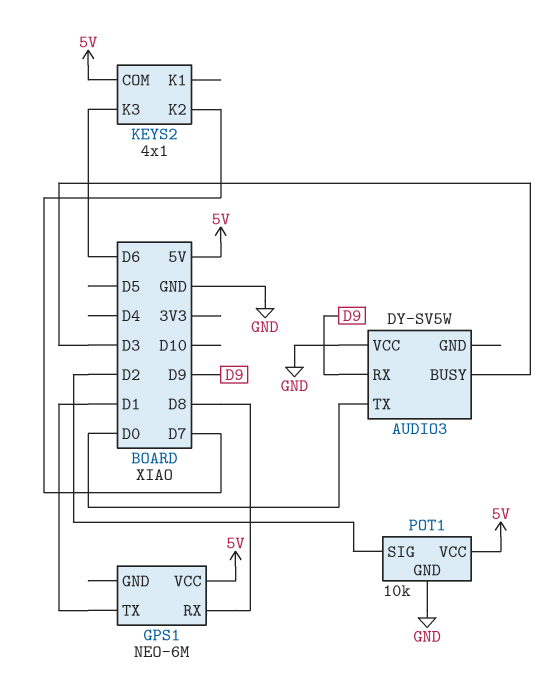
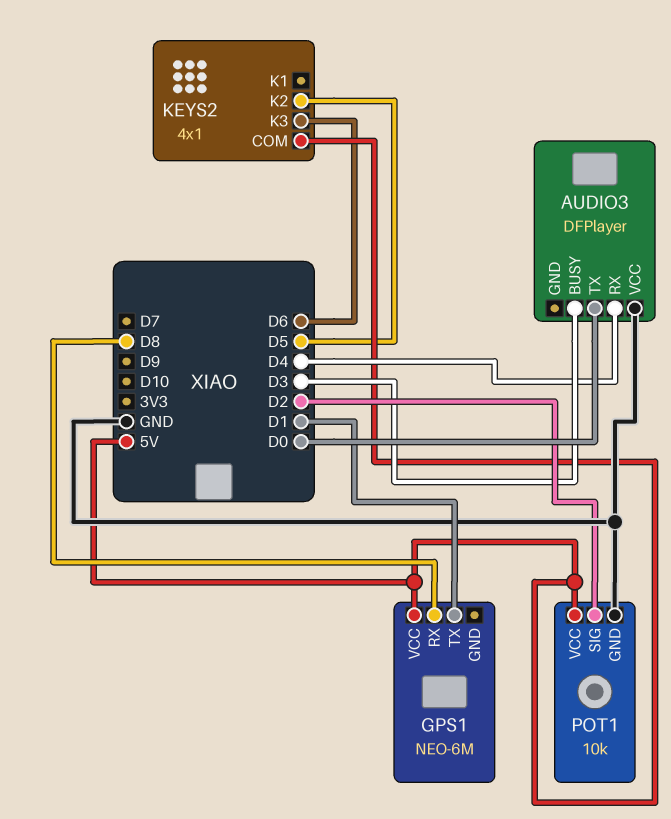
AUDIO3: DY-SV5W -> DFPlayer
AUDIO3 pin RX: D9 -> D4
KEYS2 pin K2: D7 -> D5

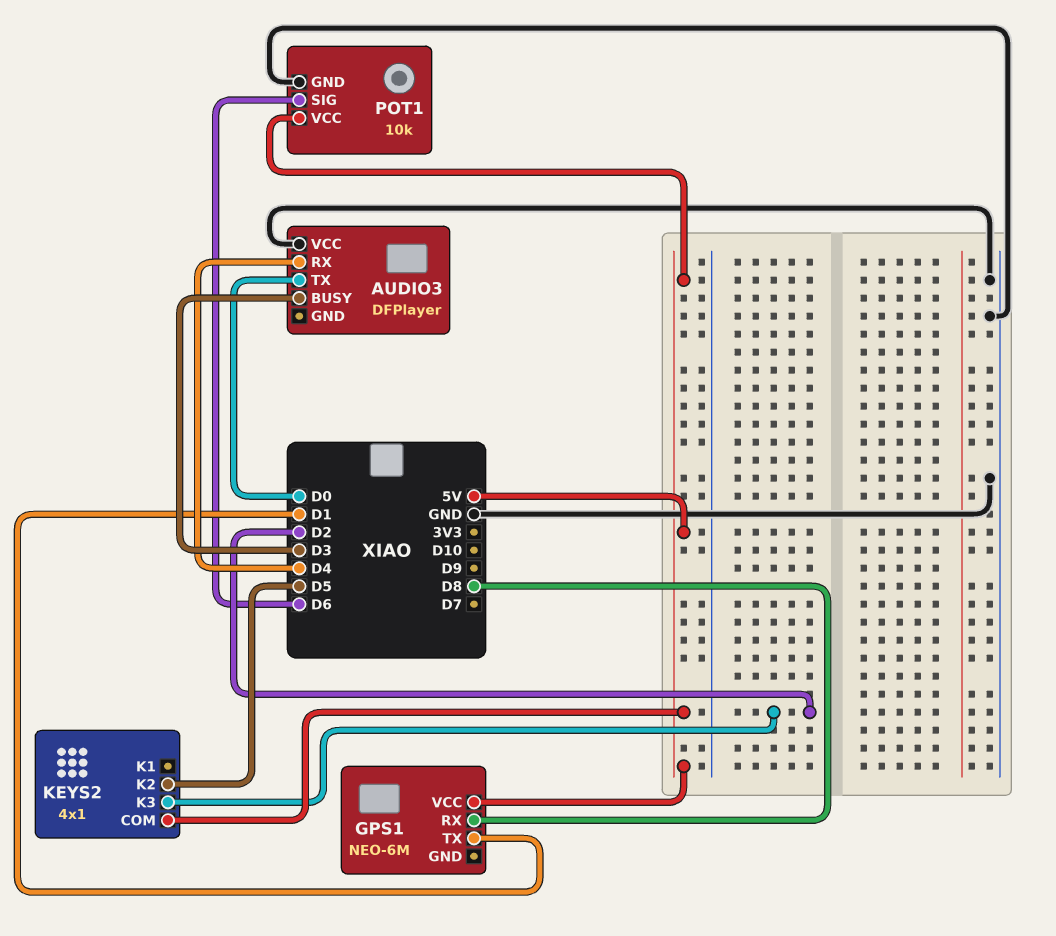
KEYS2 pin K3: D6 -> D2
POT1 pin SIG: D2 -> D6

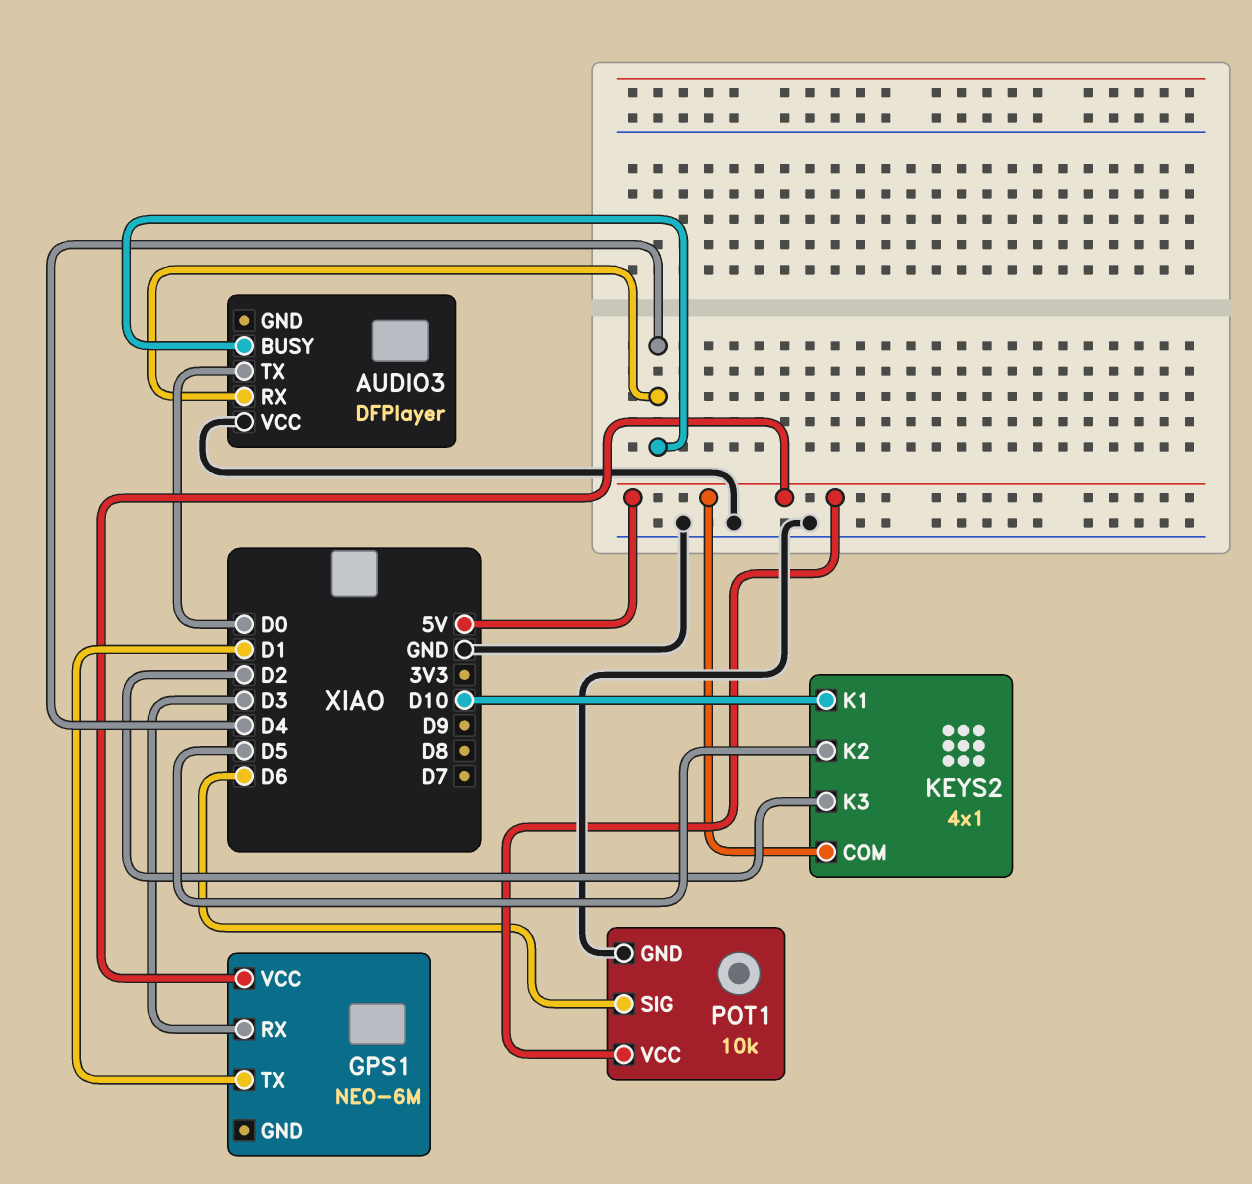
AUDIO3 pin BUSY: D3 -> D4
GPS1 pin RX: D8 -> D3
KEYS2 pin K1: none -> D10

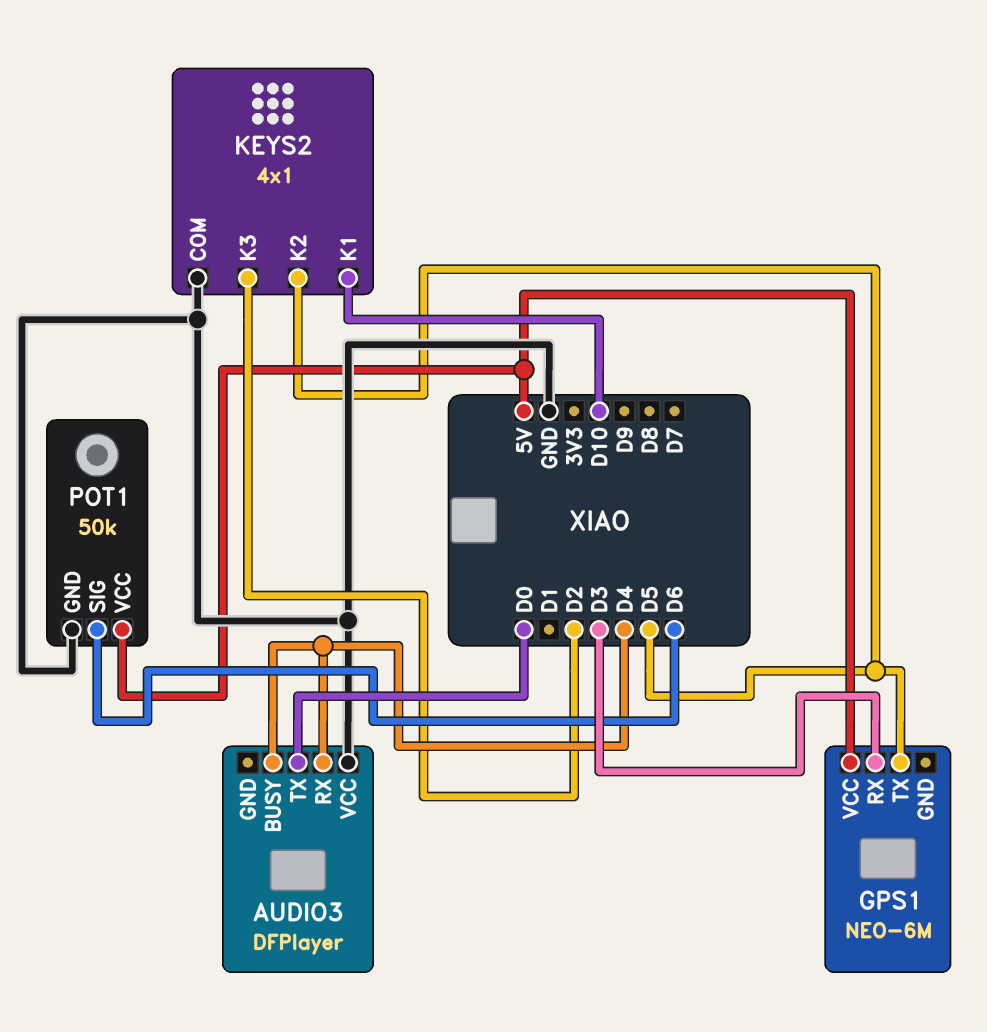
GPS1 pin TX: D1 -> D5
KEYS2 pin COM: 5V -> GND
POT1: 10k -> 50k

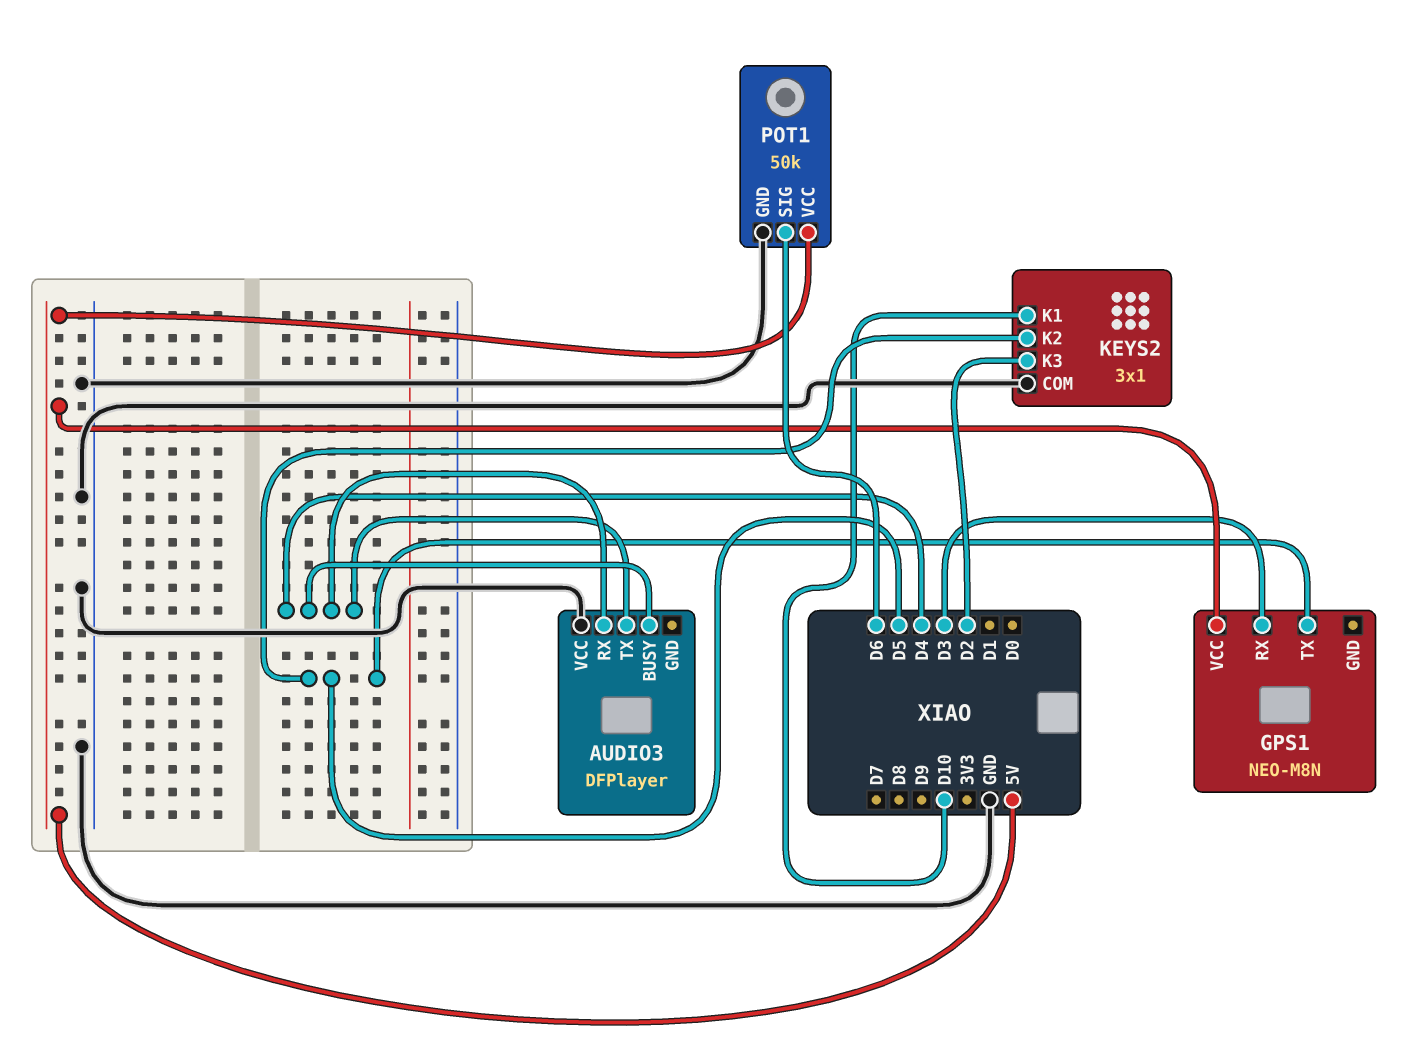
AUDIO3 pin TX: D0 -> D4
GPS1: NEO-6M -> NEO-M8N
KEYS2: 4x1 -> 3x1

